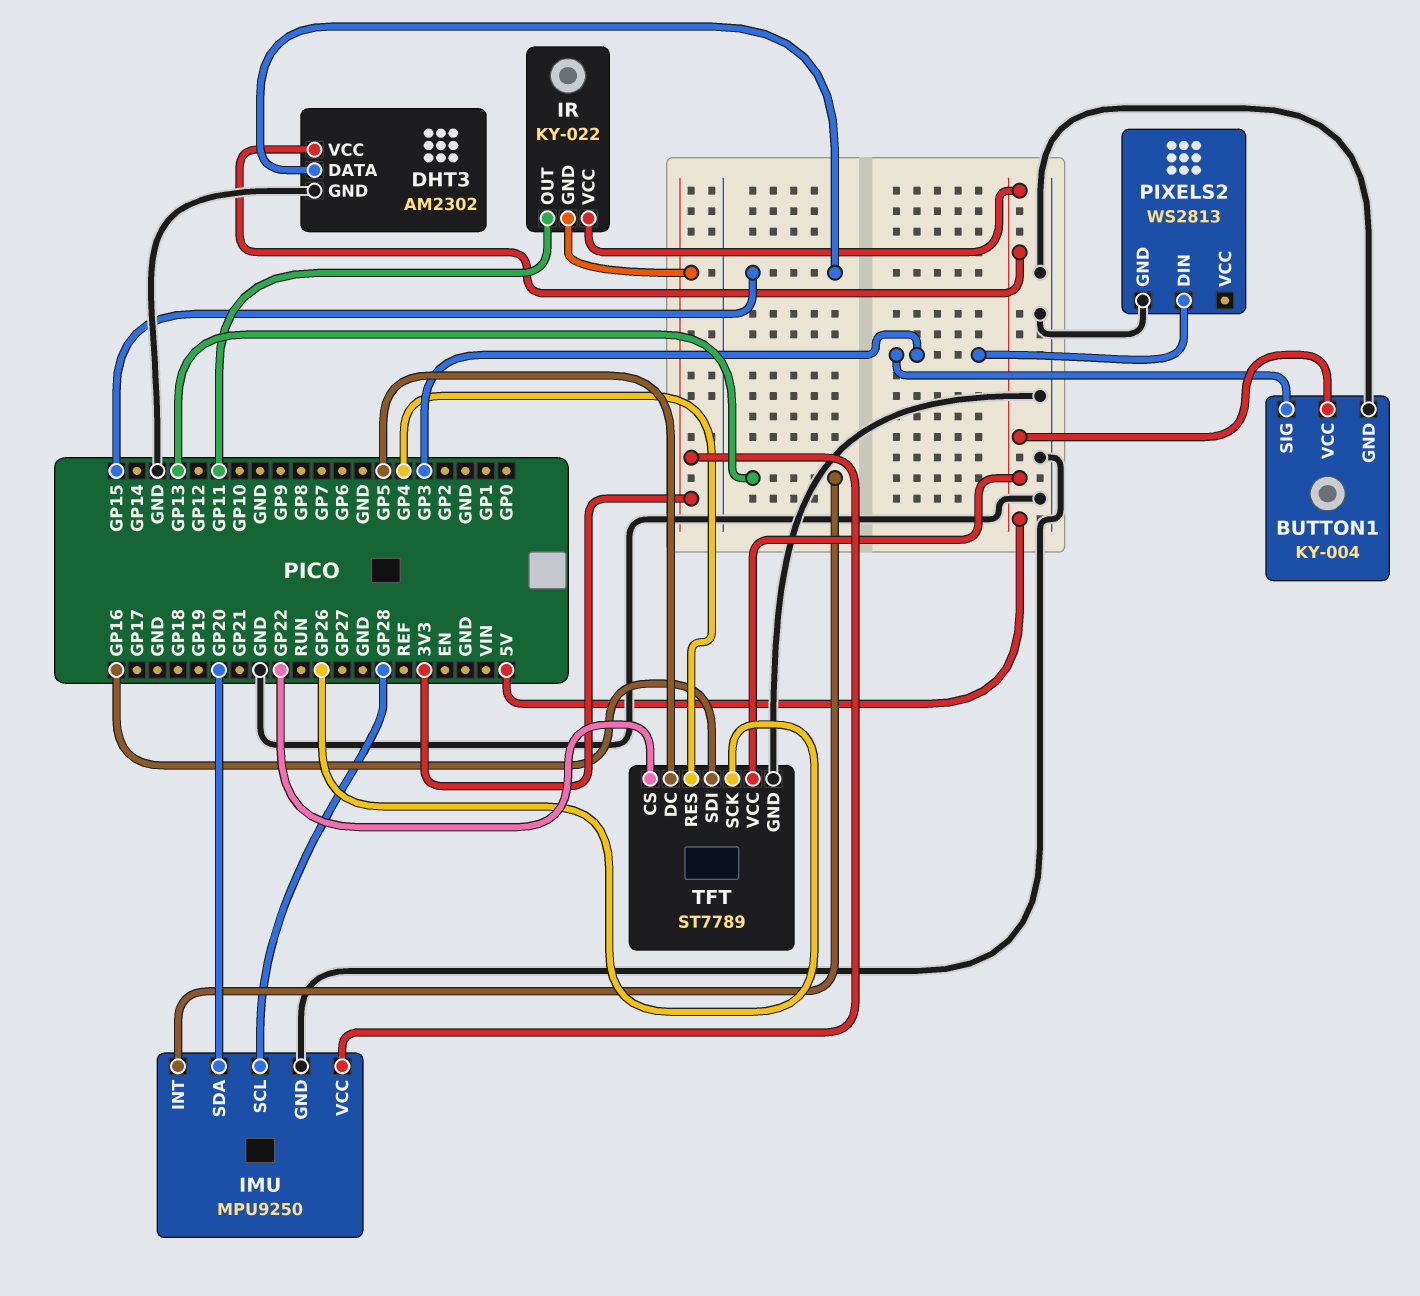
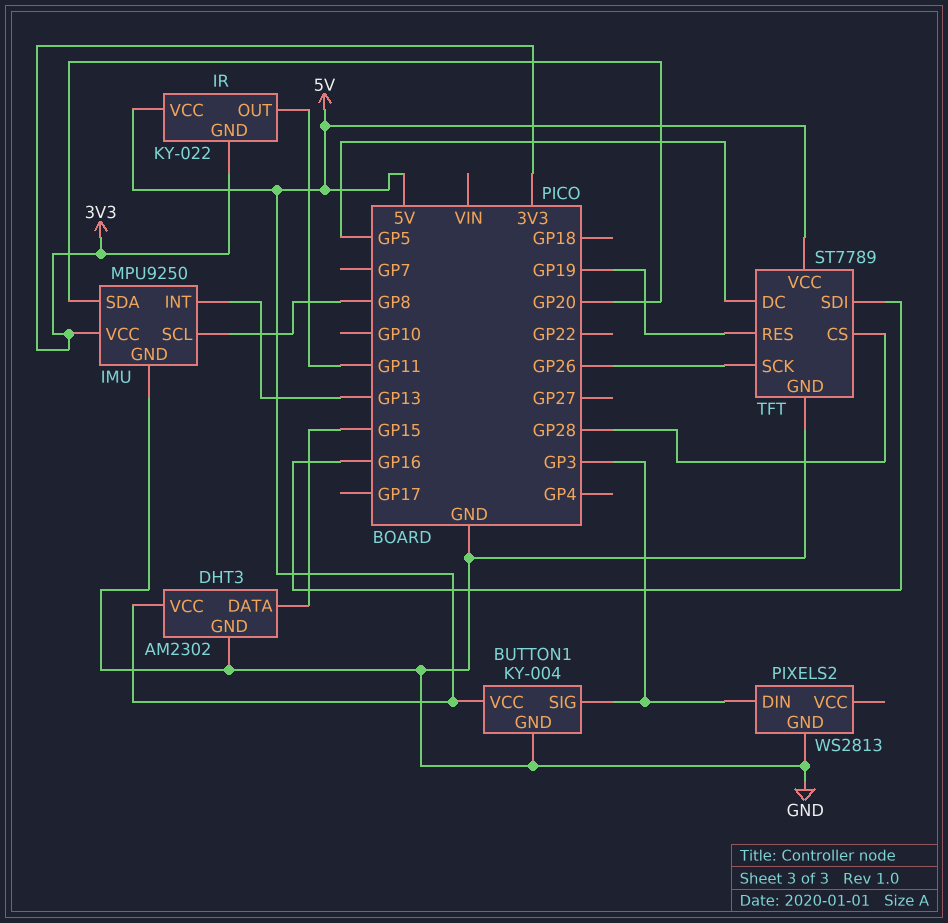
IMU pin SCL: GP28 -> GP8
TFT pin CS: GP22 -> GP28
TFT pin RES: GP4 -> GP19

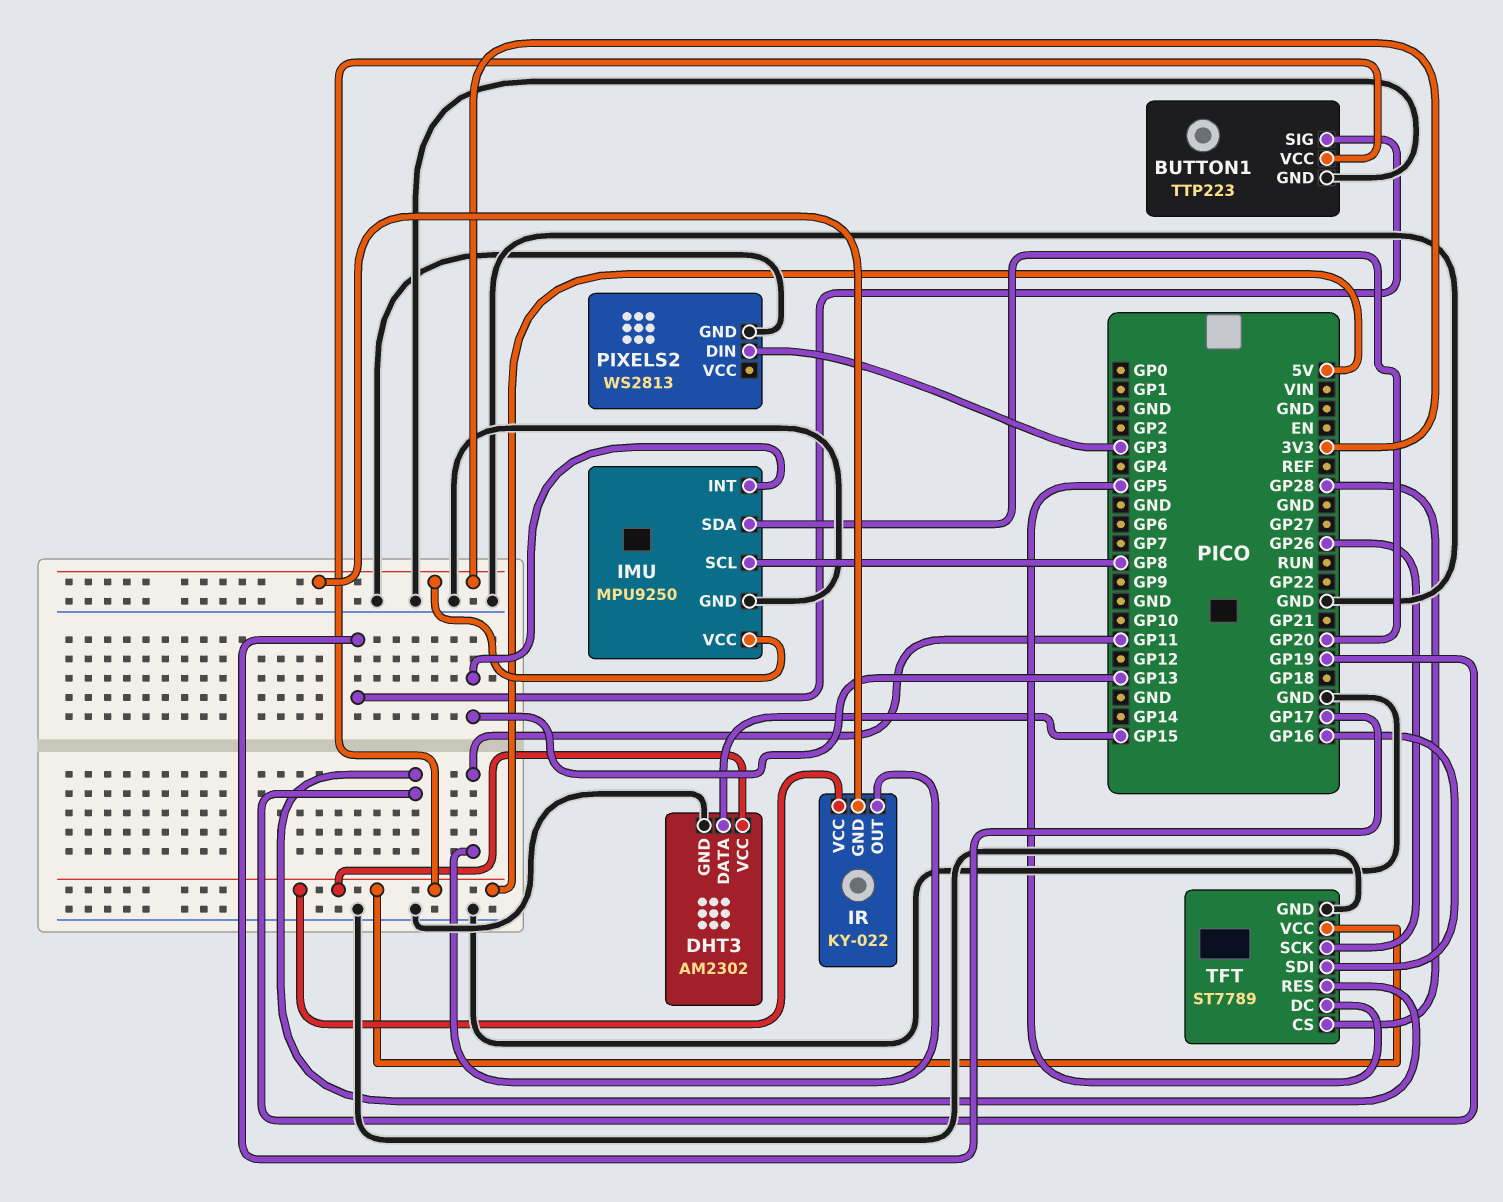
BUTTON1: KY-004 -> TTP223
BUTTON1 pin SIG: GP3 -> GP17

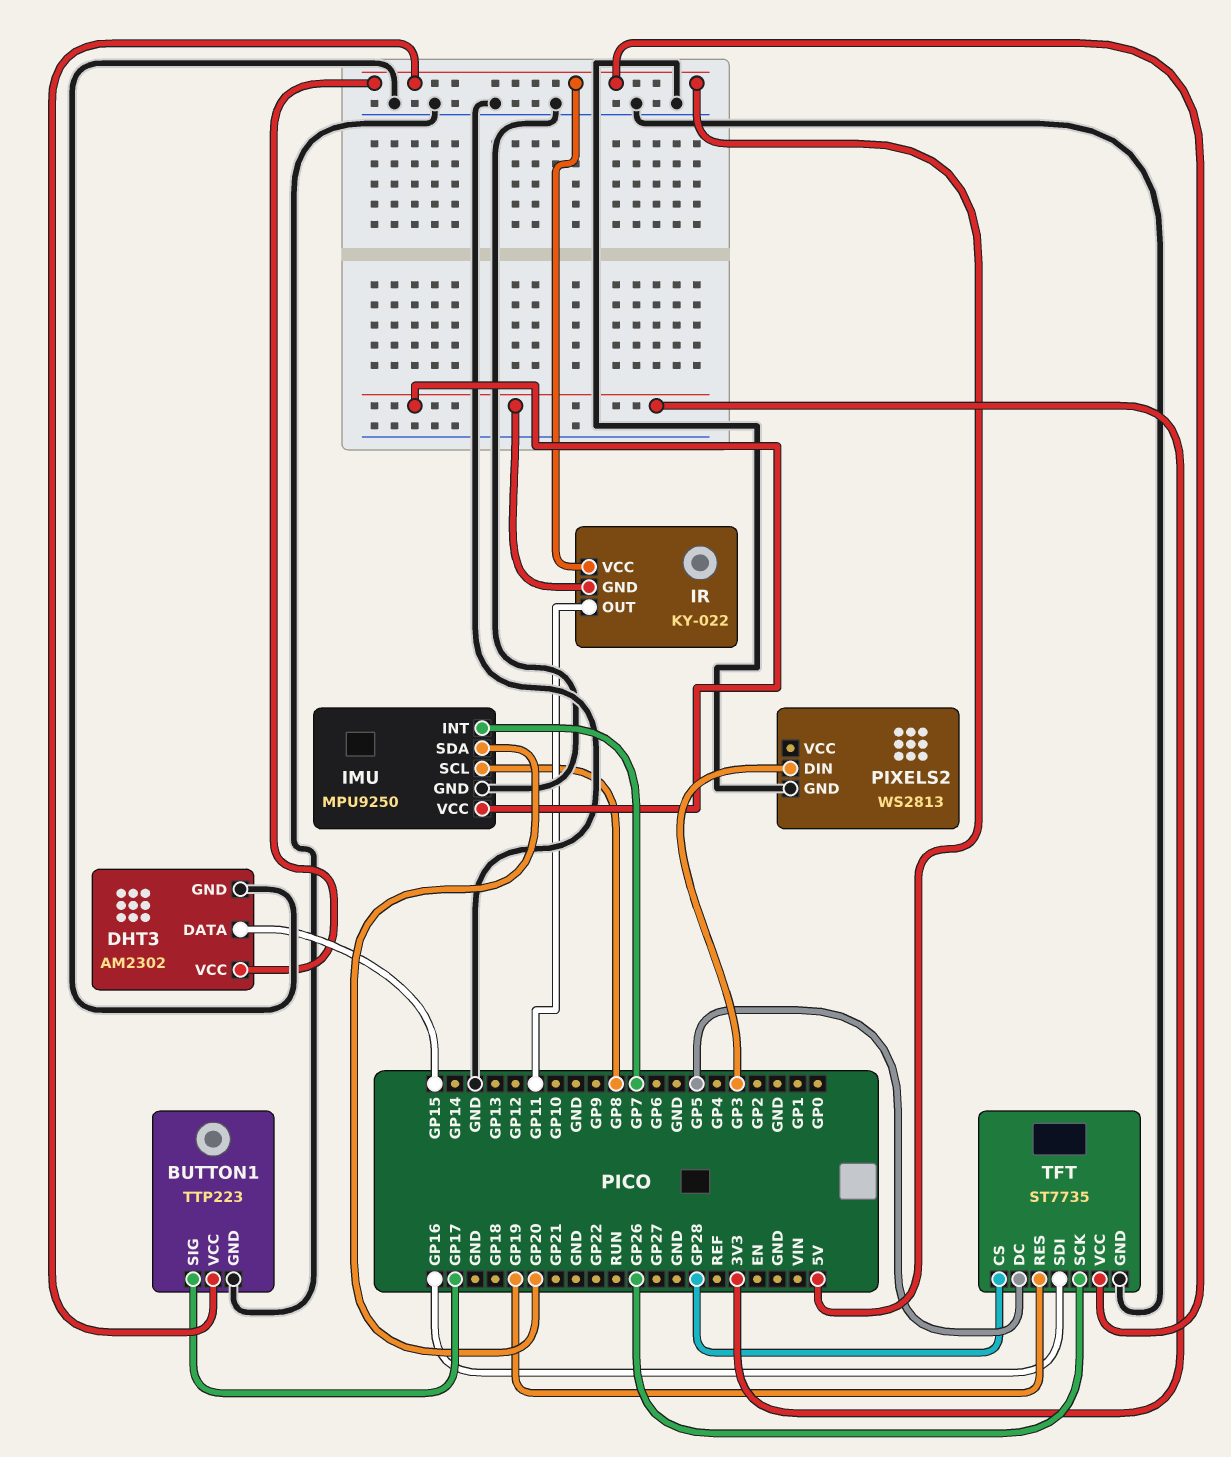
IMU pin INT: GP13 -> GP7
TFT: ST7789 -> ST7735

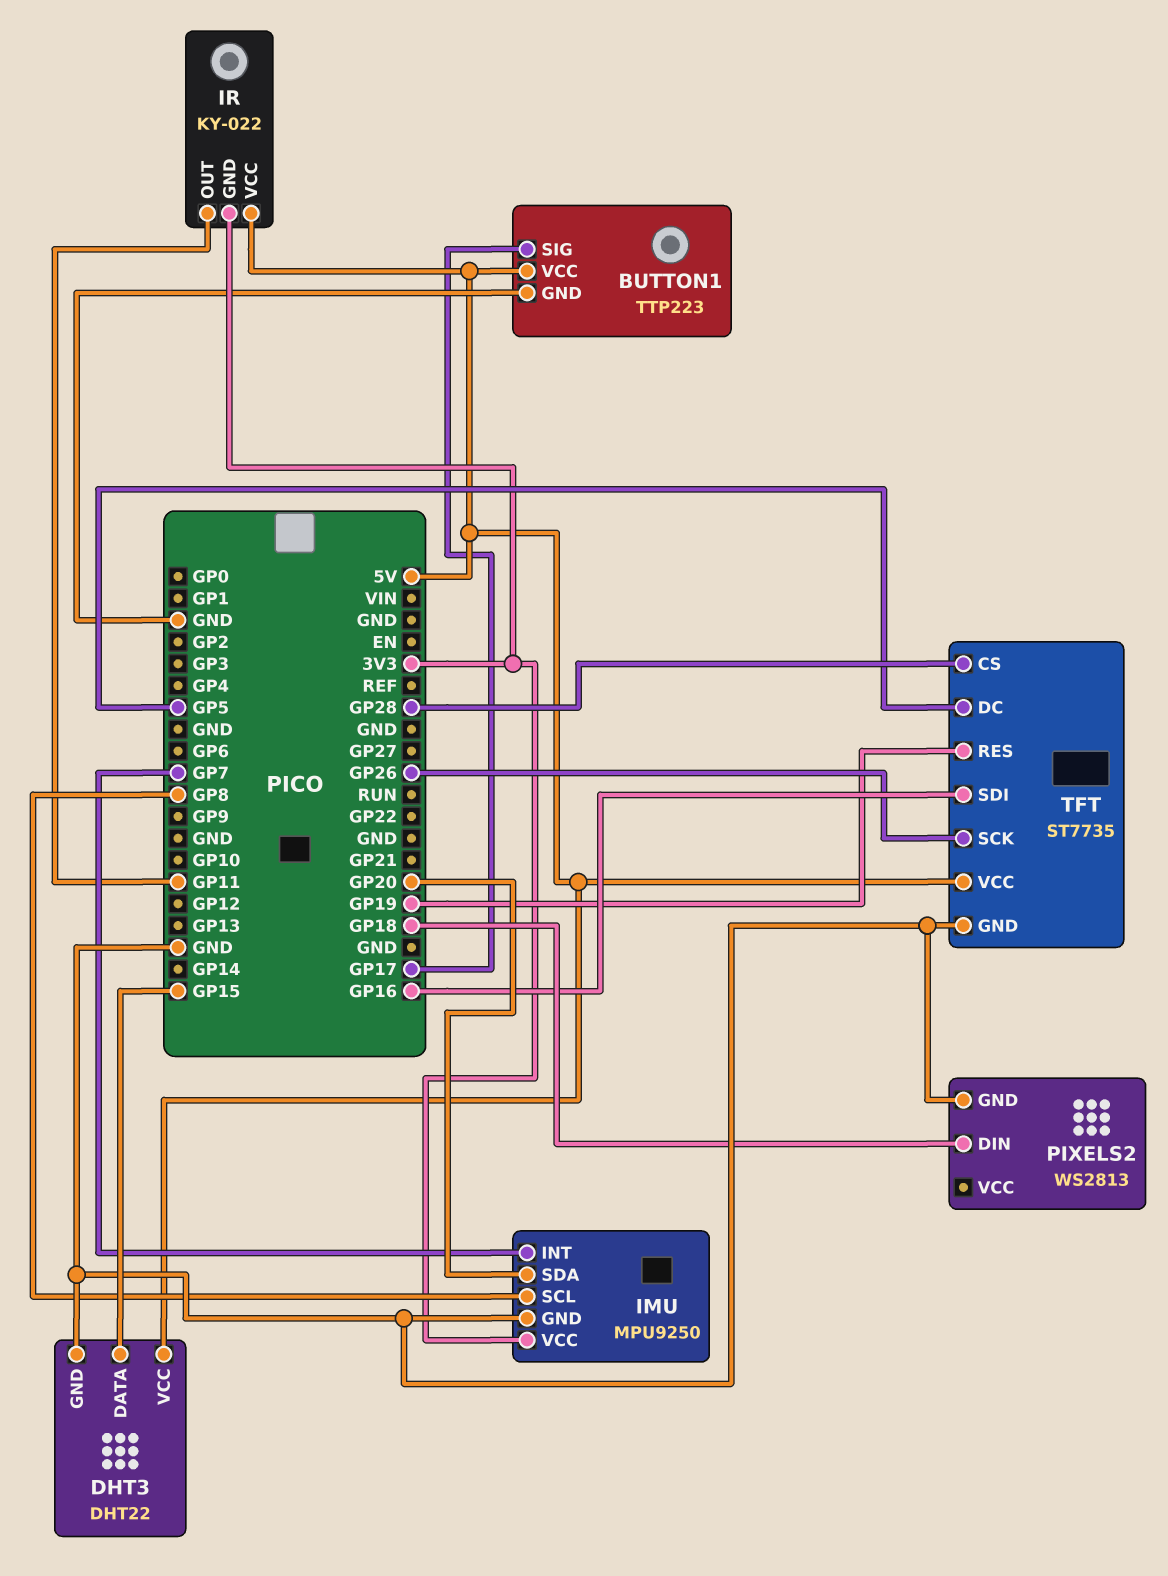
DHT3: AM2302 -> DHT22
PIXELS2 pin DIN: GP3 -> GP18

